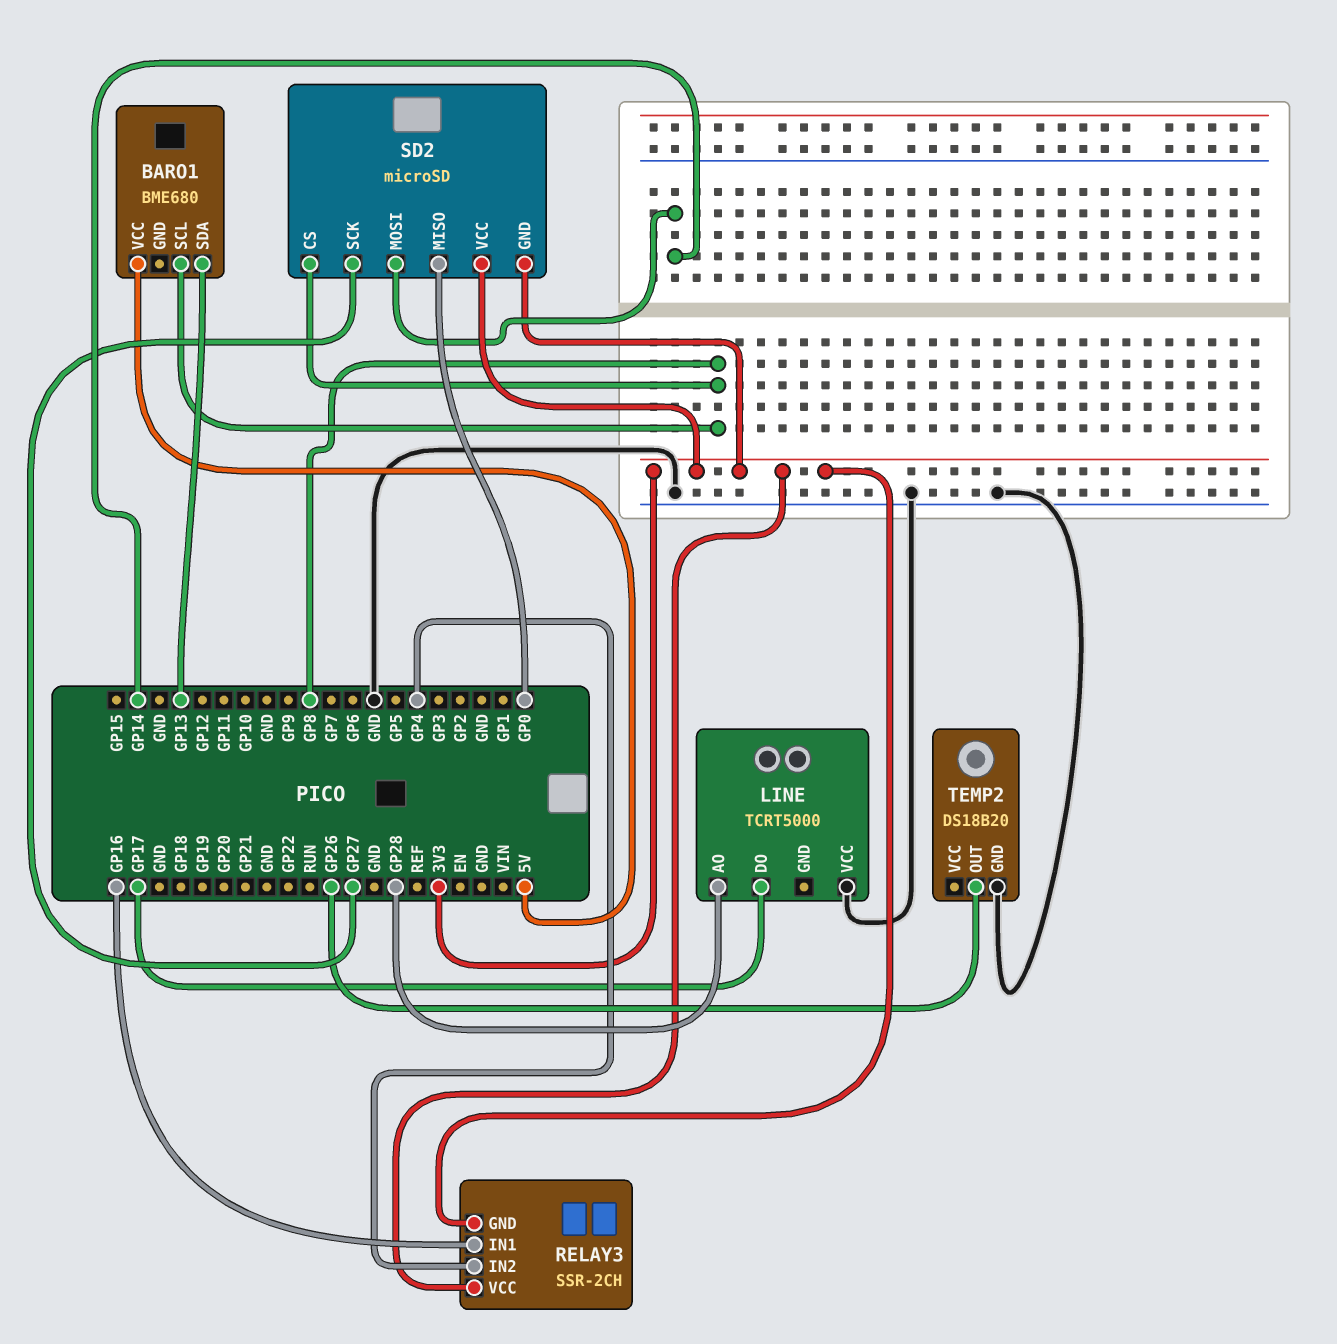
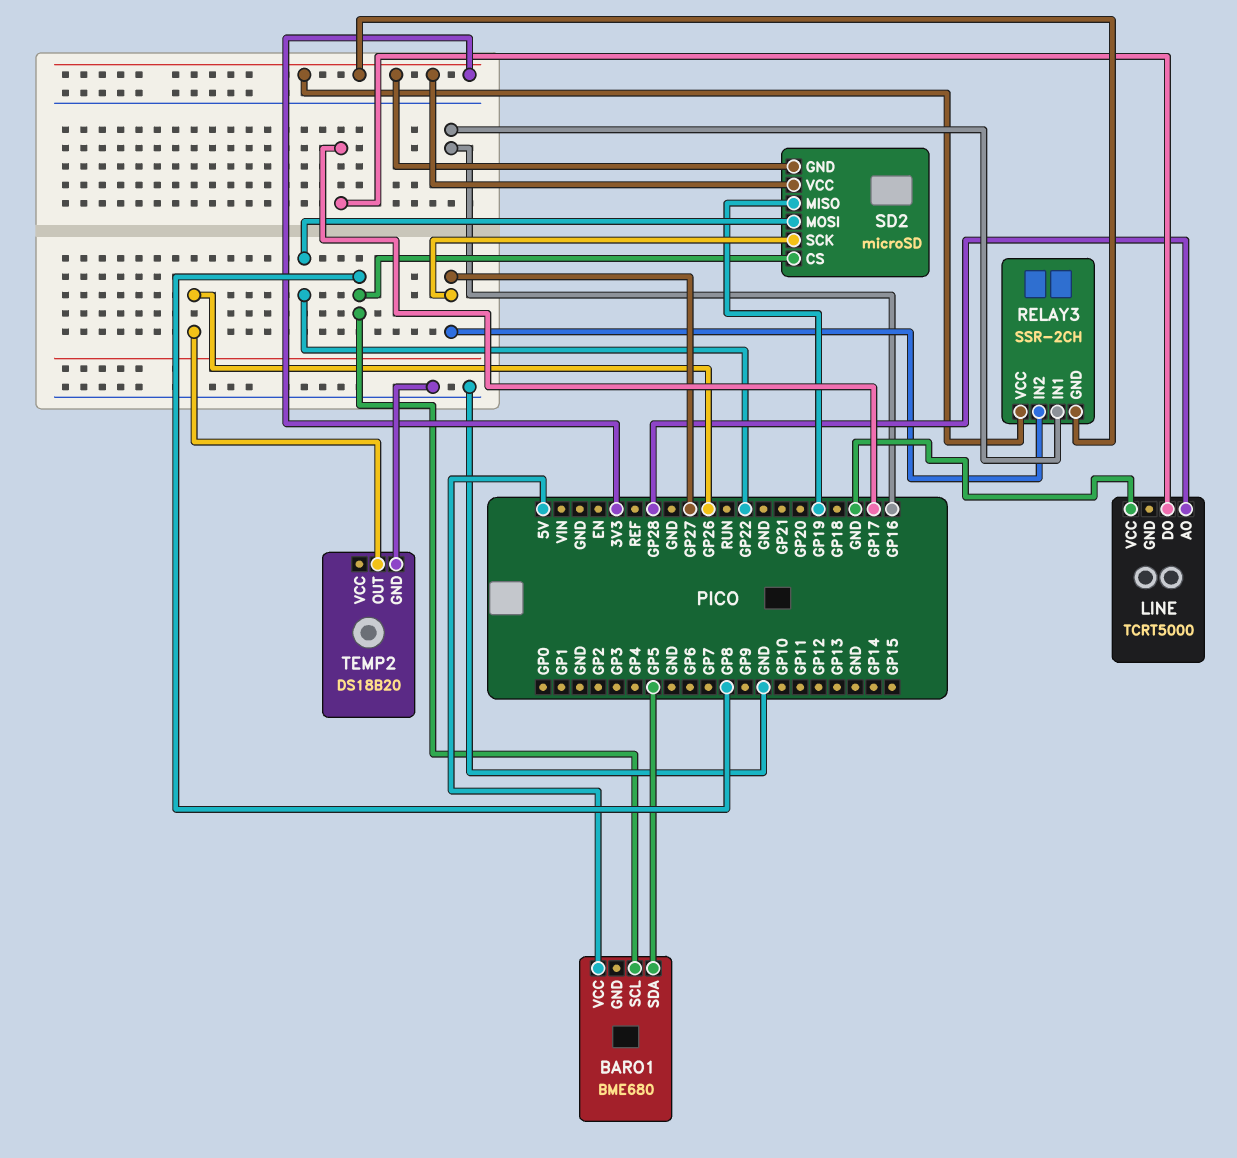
BARO1 pin SDA: GP13 -> GP5
RELAY3 pin IN2: GP4 -> GP27
SD2 pin MISO: GP0 -> GP19
SD2 pin MOSI: GP14 -> GP22

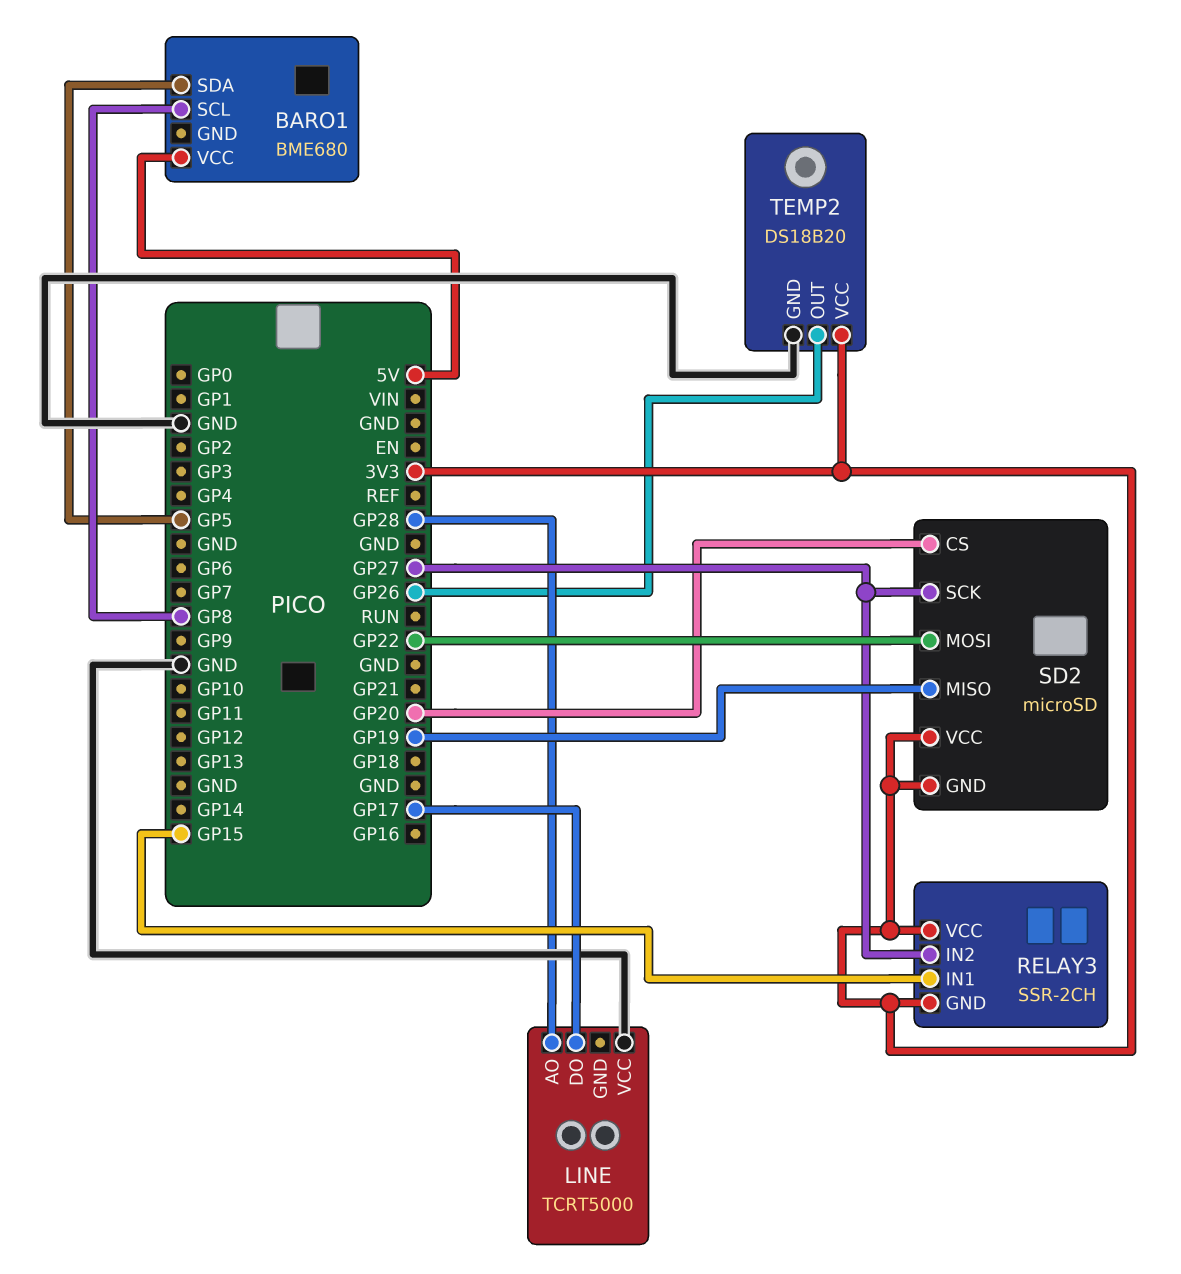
RELAY3 pin IN1: GP16 -> GP15
SD2 pin CS: GP8 -> GP20
TEMP2 pin VCC: none -> 3V3

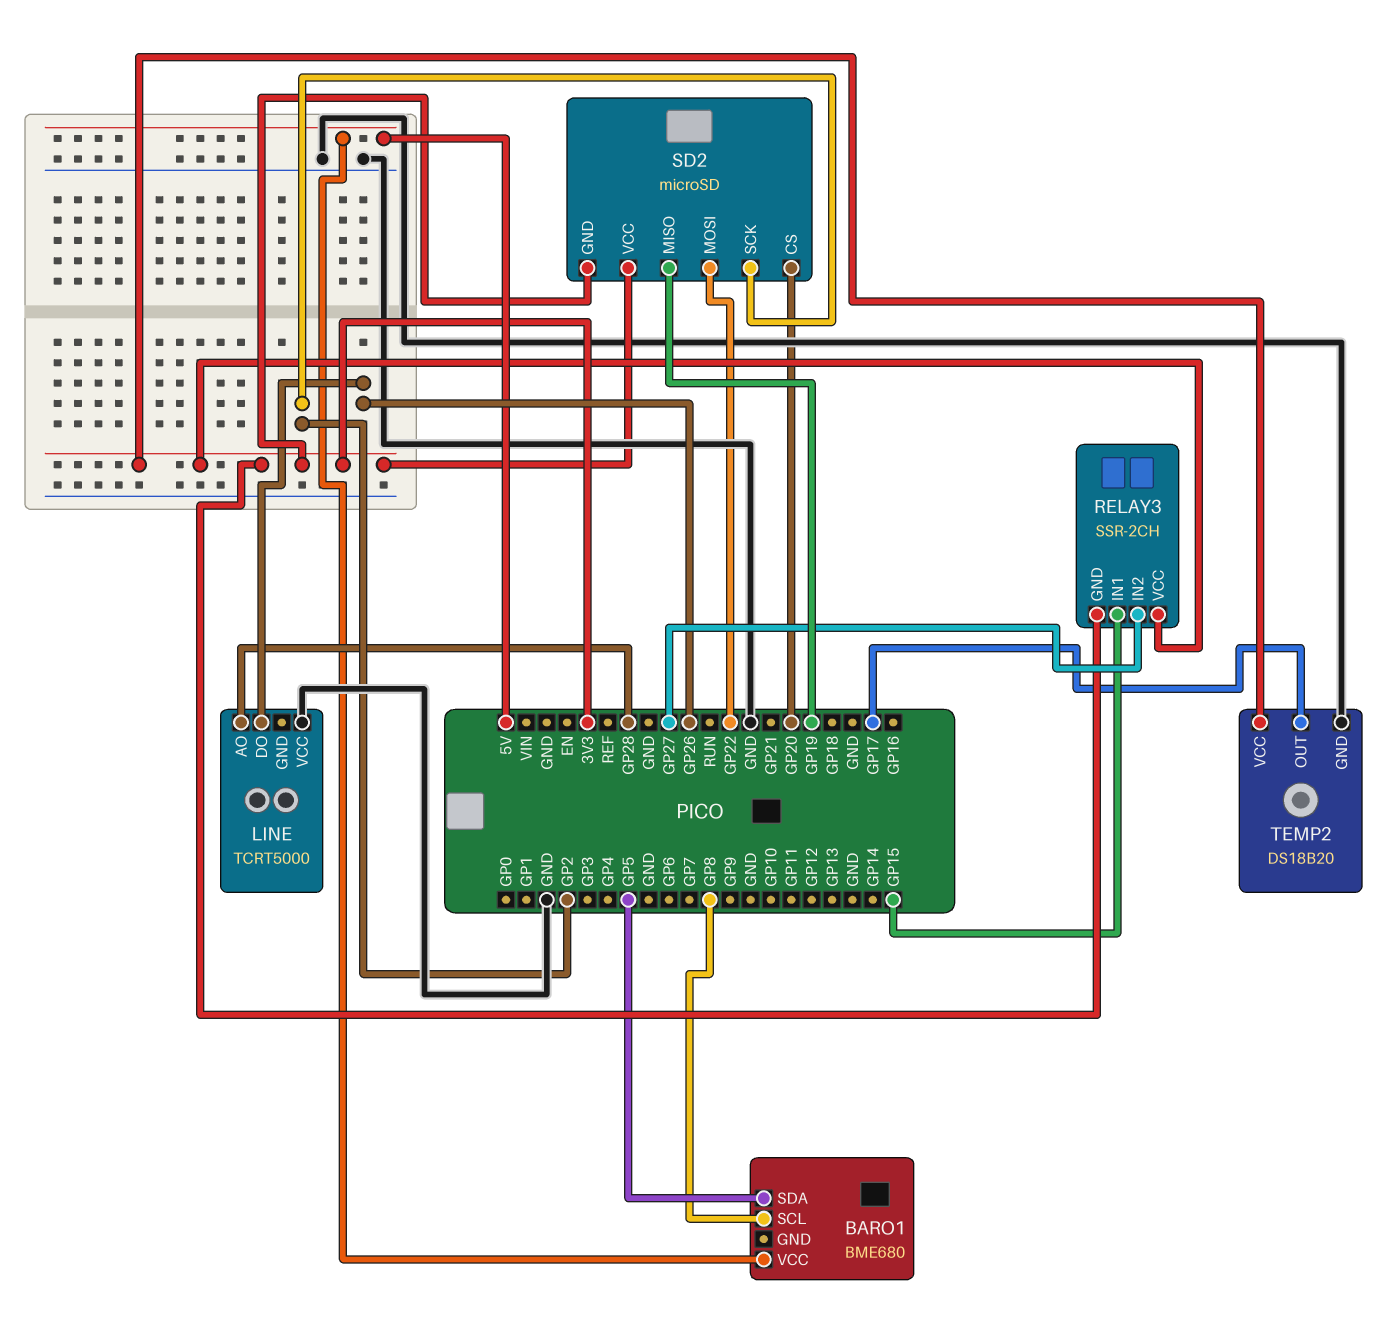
LINE pin DO: GP17 -> GP26
SD2 pin SCK: GP27 -> GP2
TEMP2 pin OUT: GP26 -> GP17

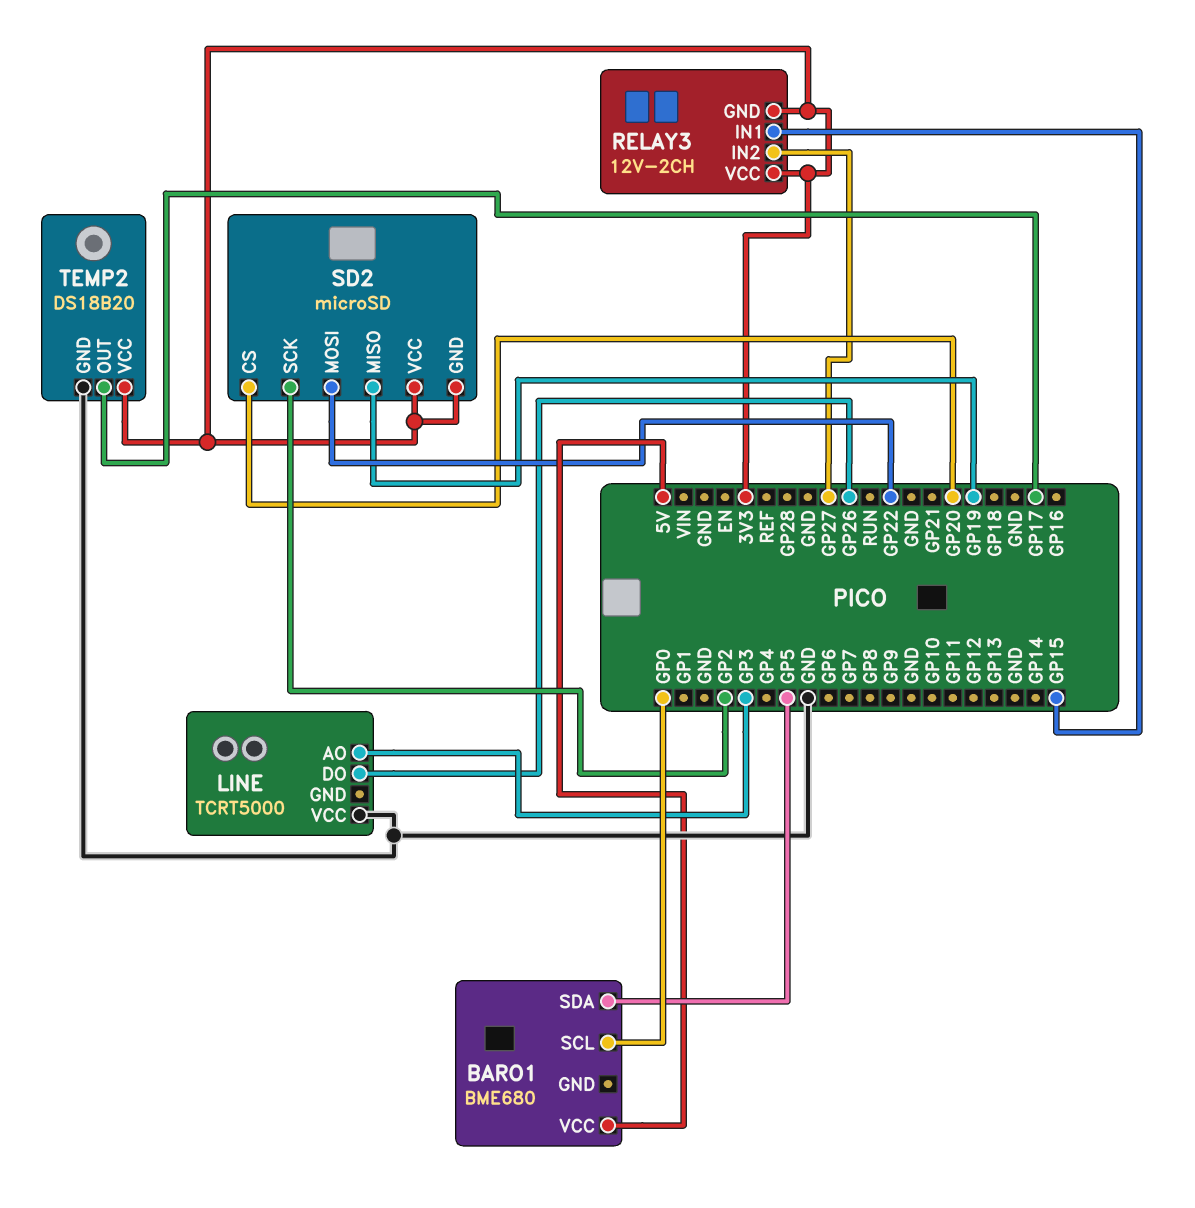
BARO1 pin SCL: GP8 -> GP0
LINE pin AO: GP28 -> GP3
RELAY3: SSR-2CH -> 12V-2CH

